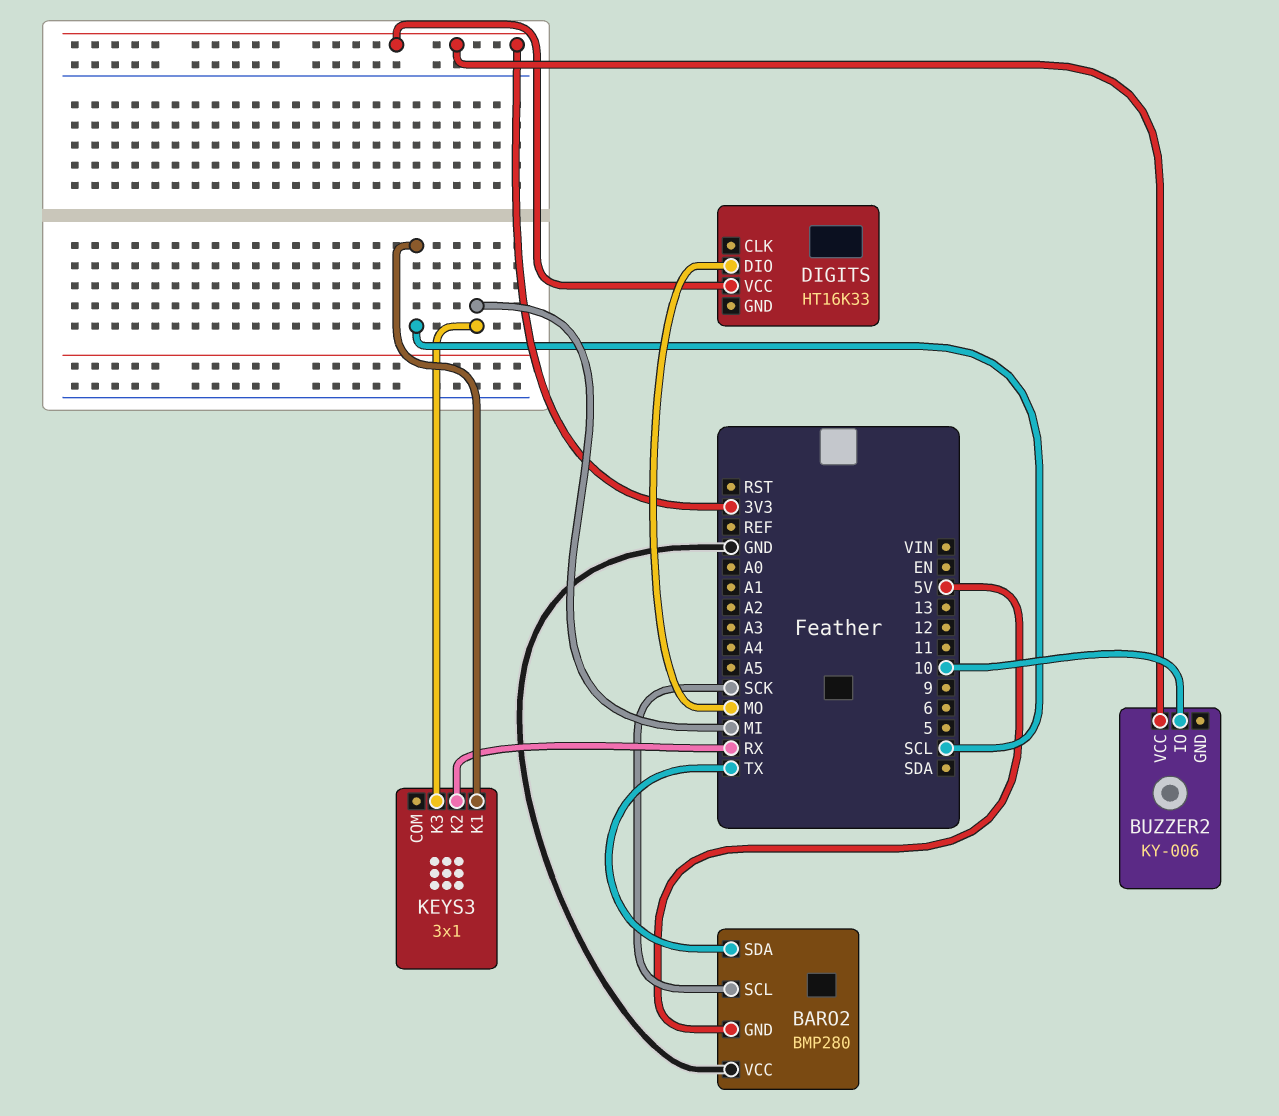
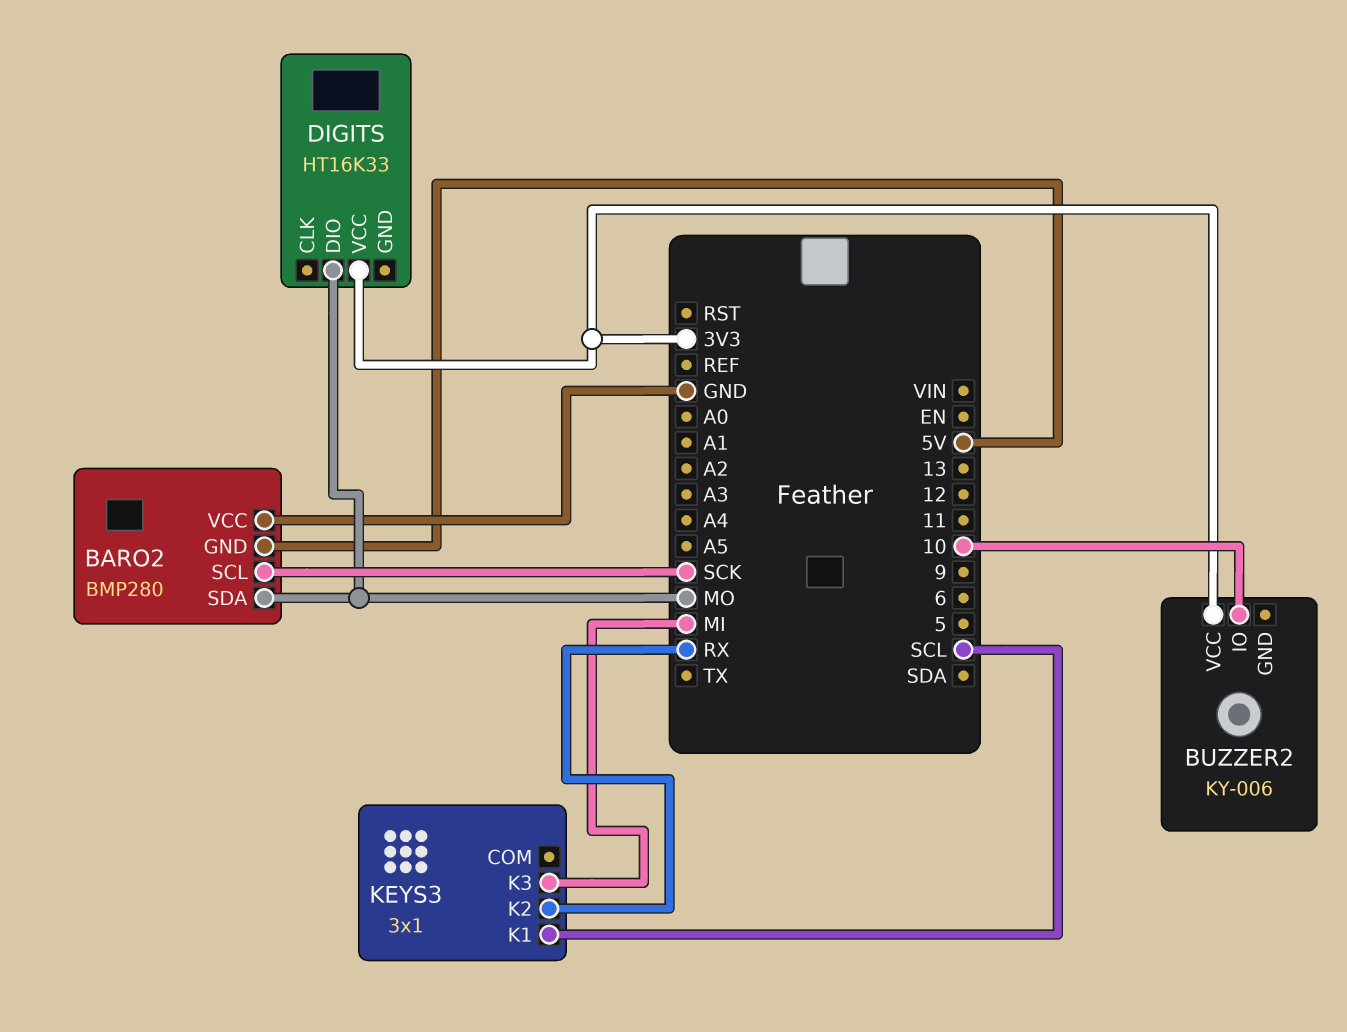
BARO2 pin SDA: TX -> MO

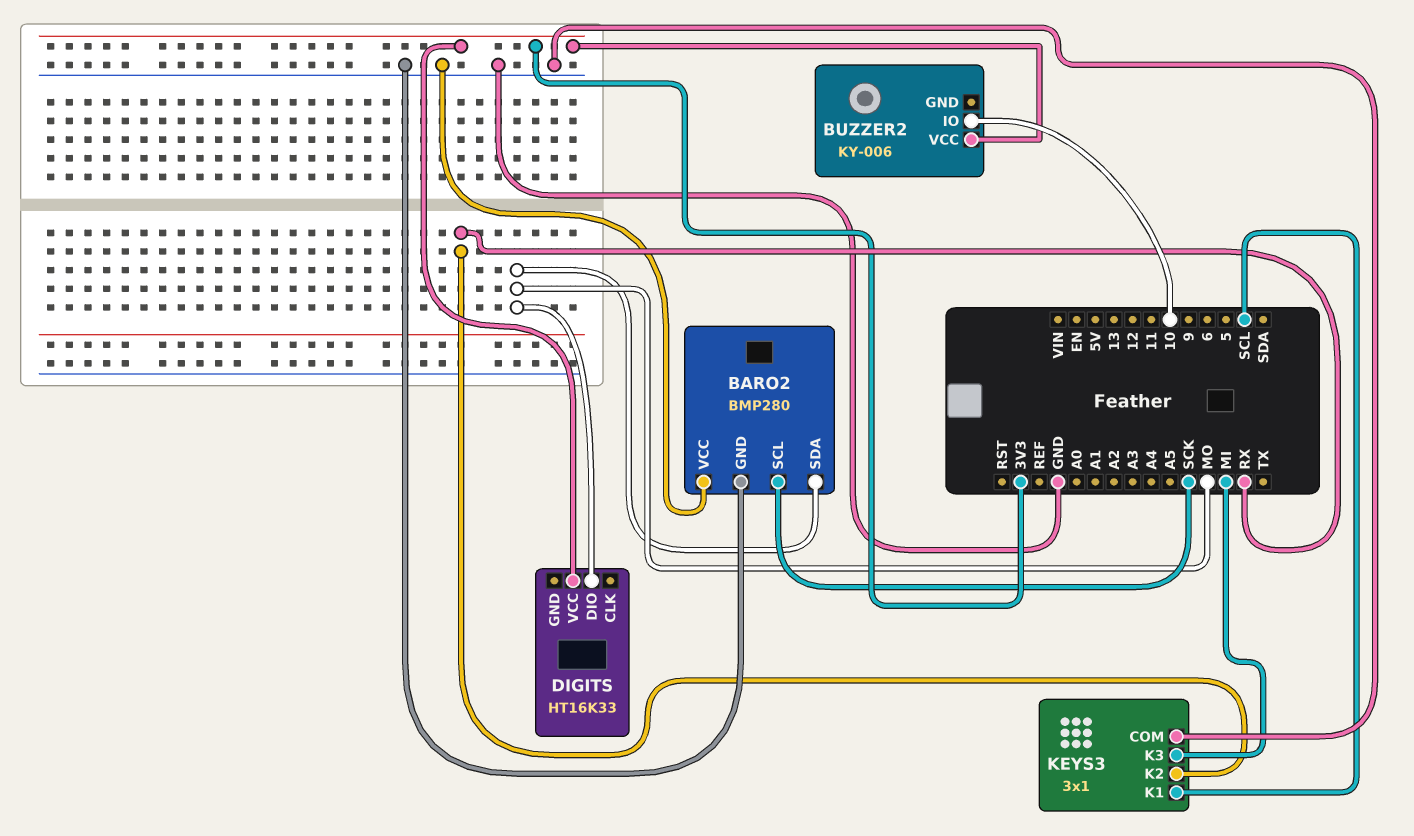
BARO2 pin GND: 5V -> GND
KEYS3 pin COM: none -> GND

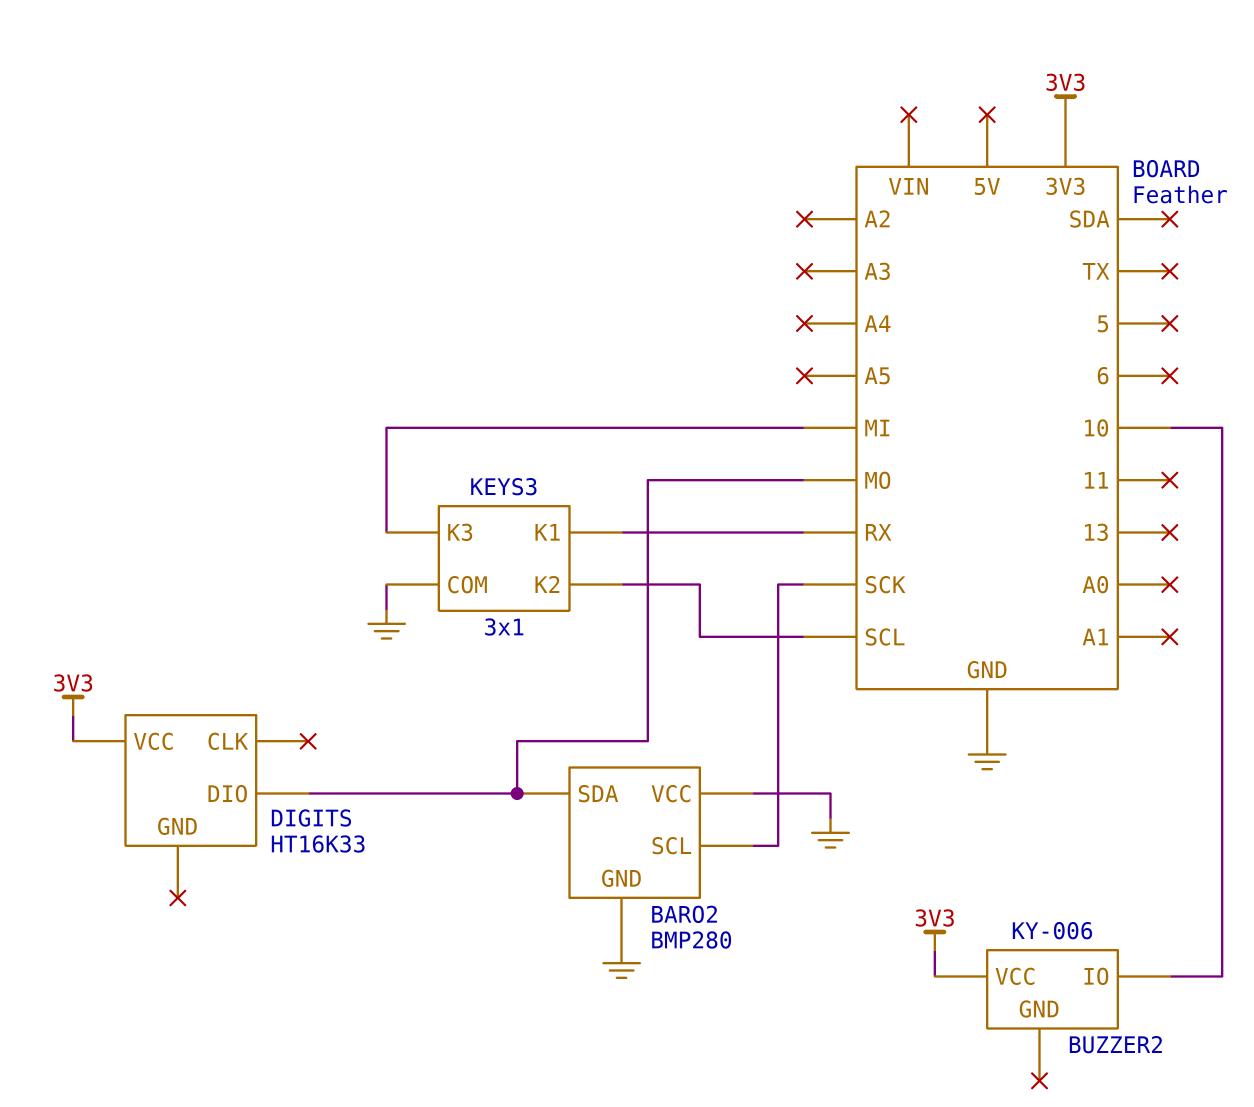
KEYS3 pin K1: SCL -> RX
KEYS3 pin K2: RX -> SCL

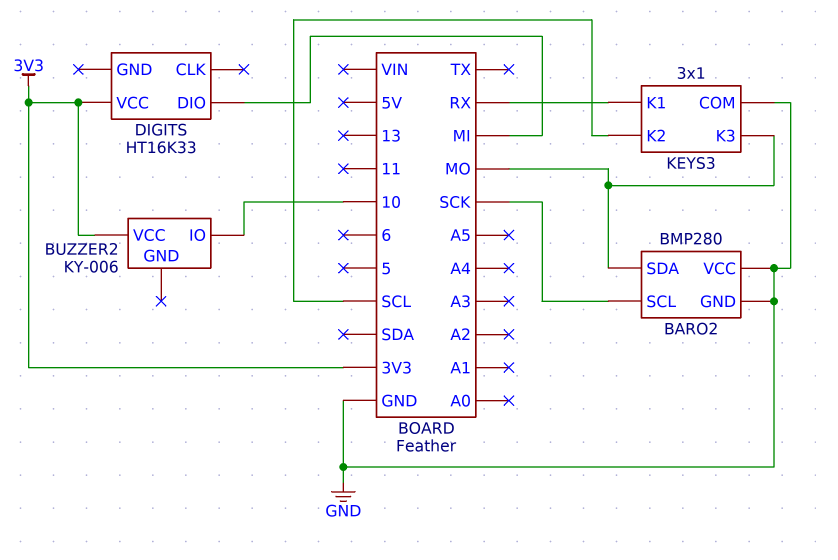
DIGITS pin DIO: MO -> MI
KEYS3 pin K3: MI -> MO

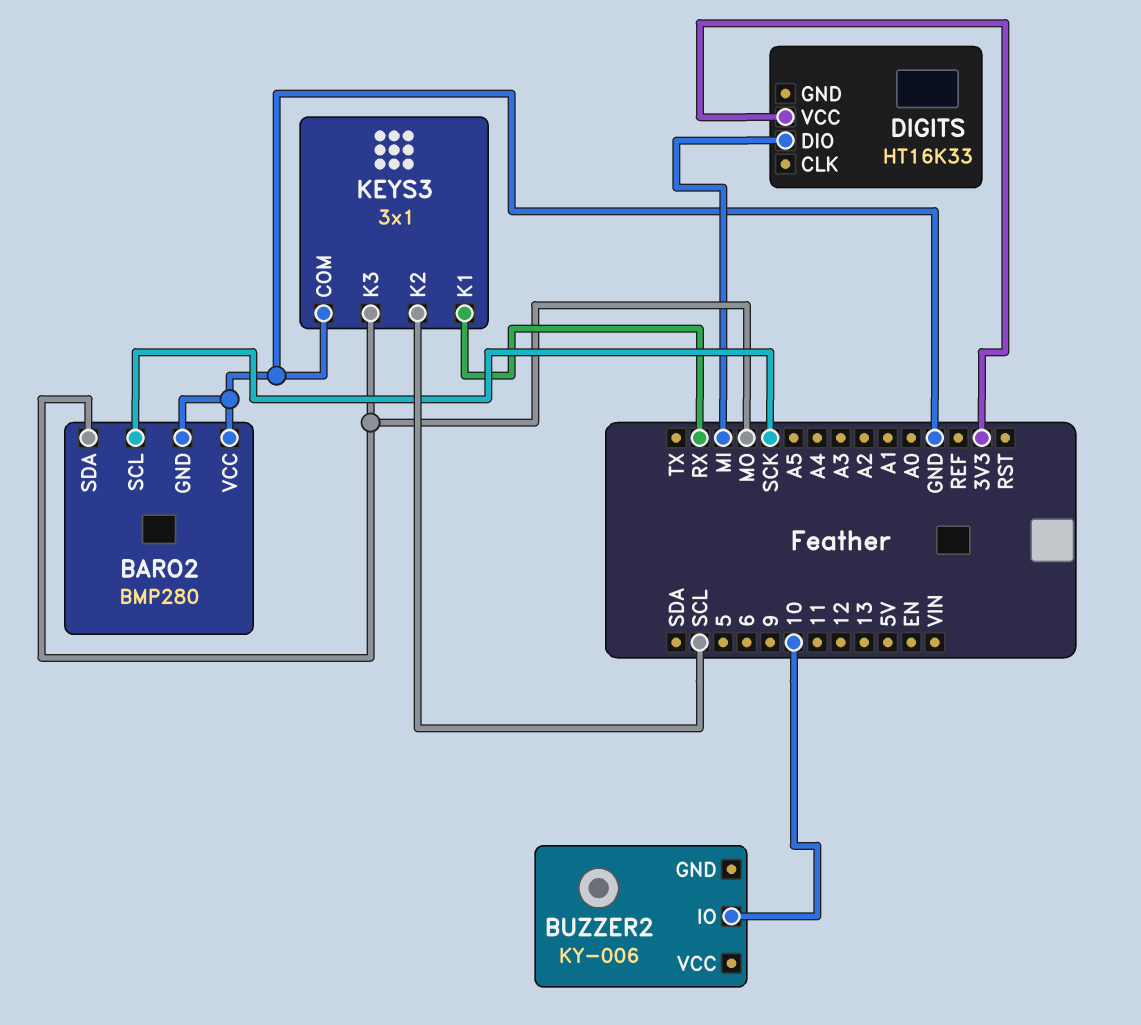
BUZZER2 pin VCC: 3V3 -> none

